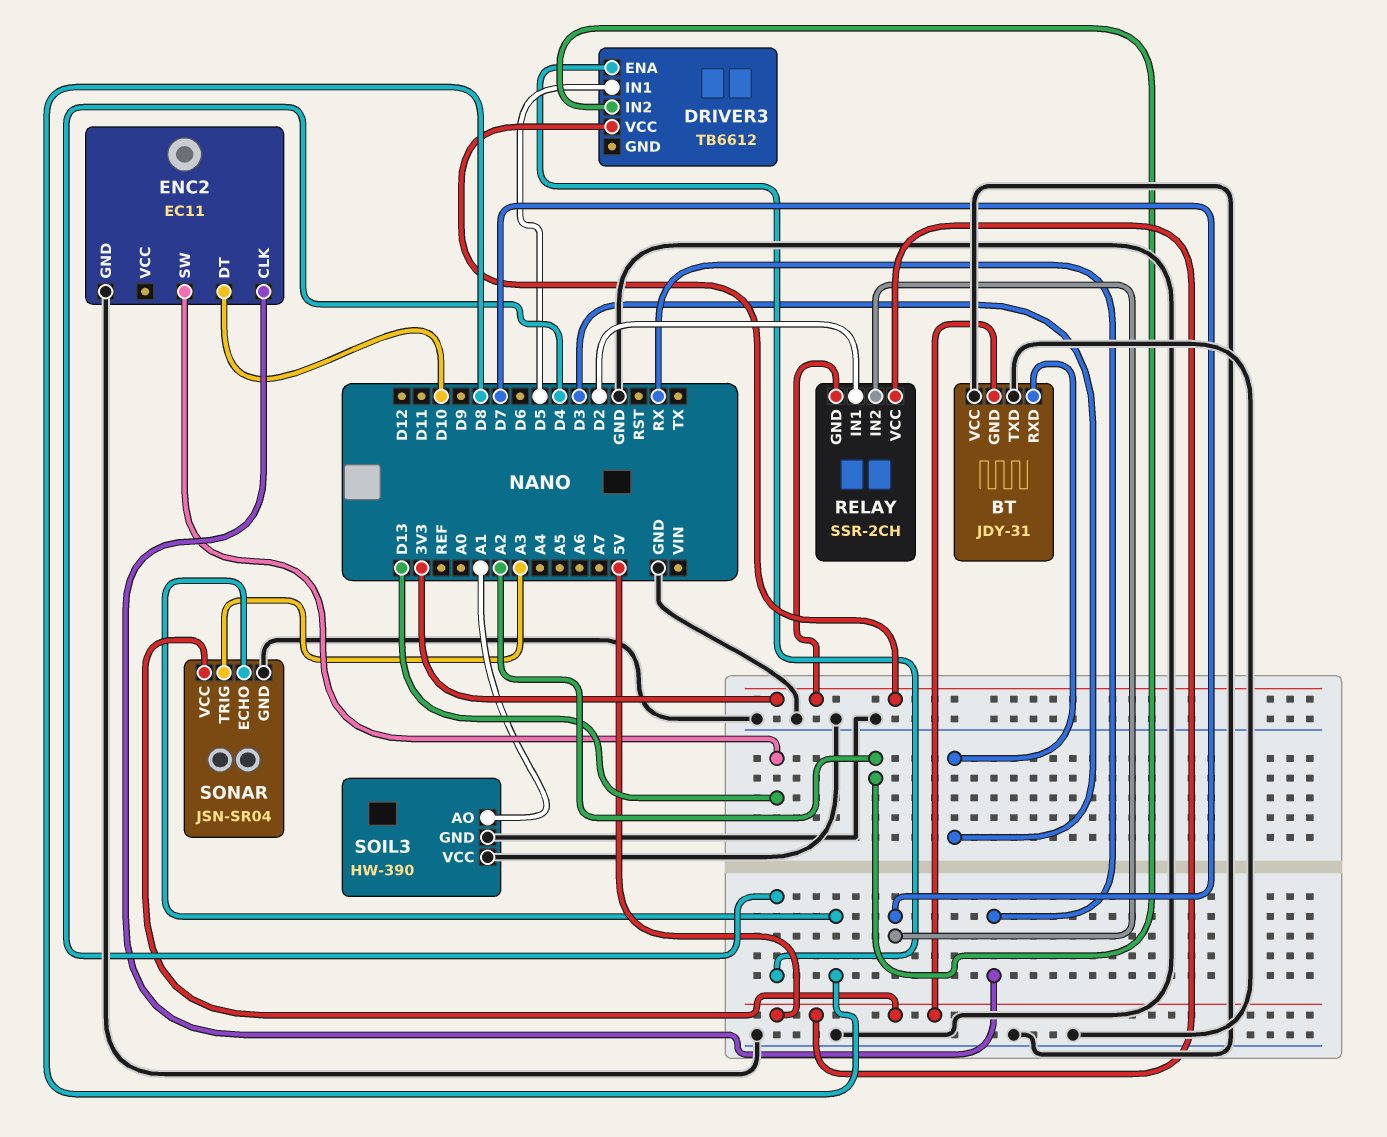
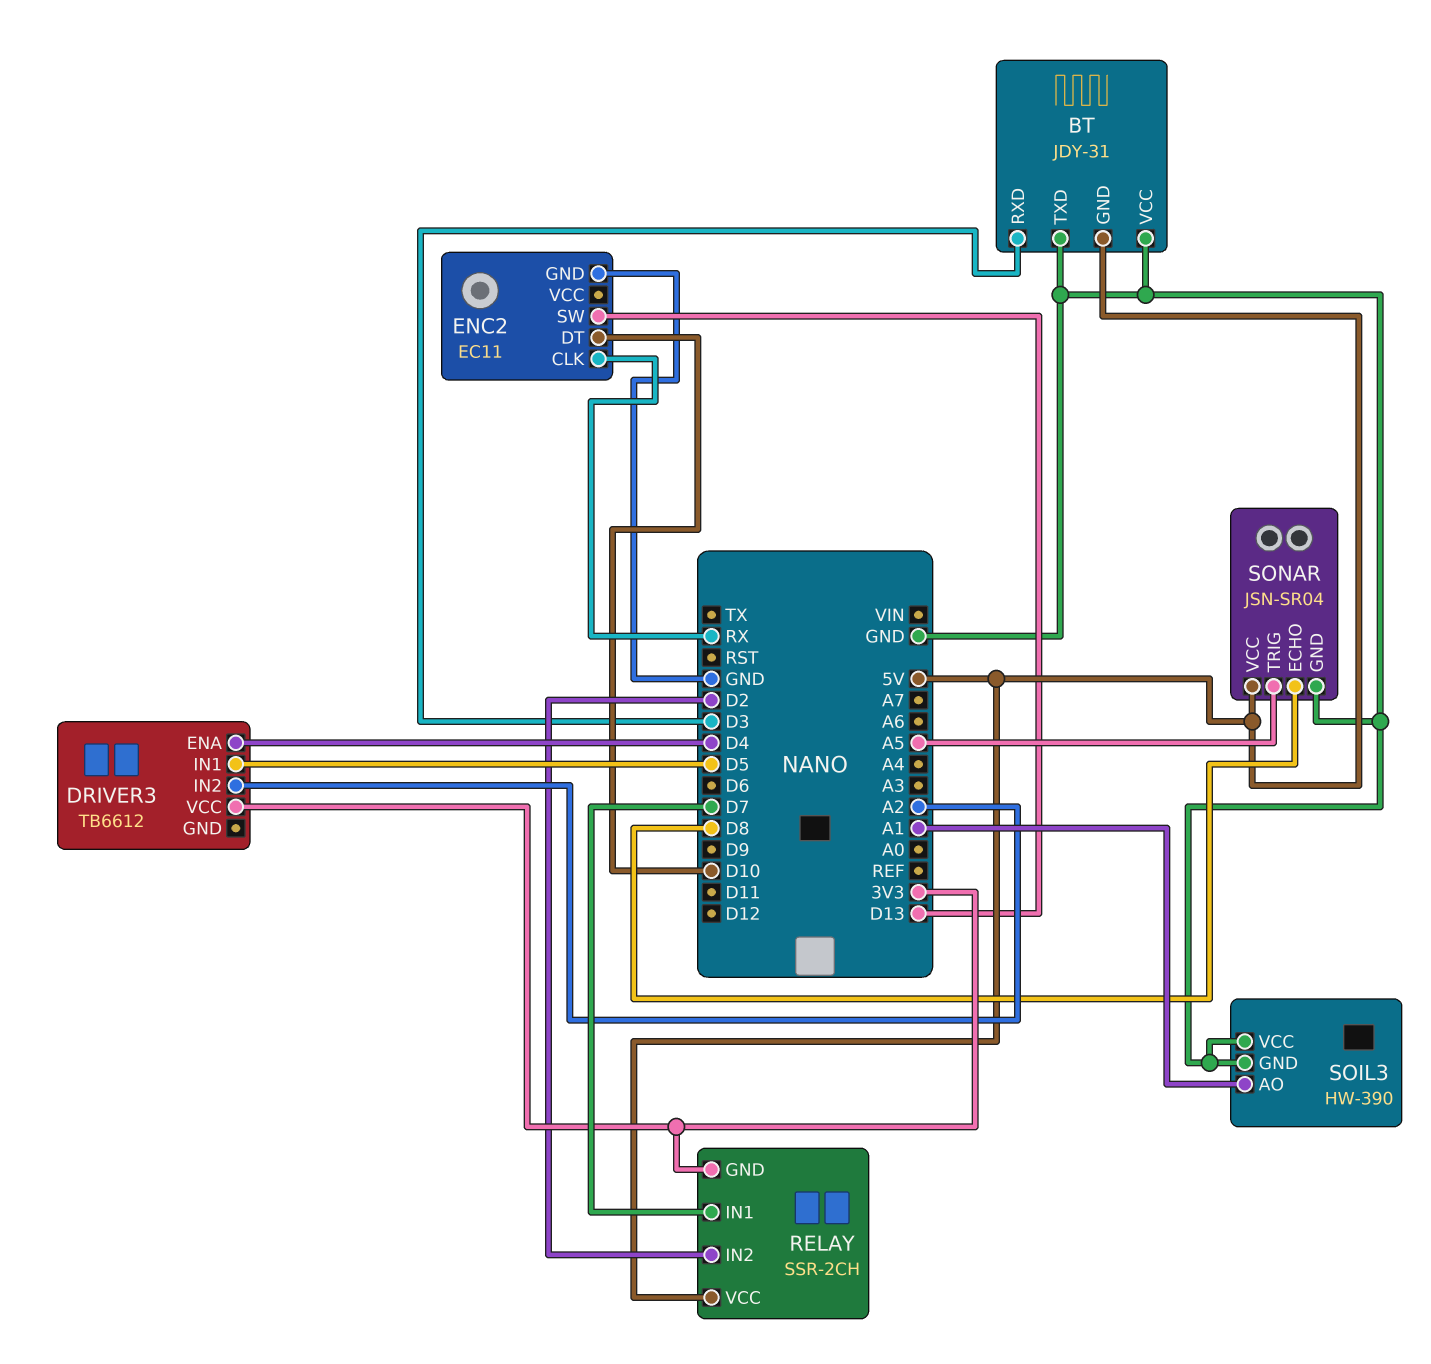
RELAY pin IN1: D2 -> D7
RELAY pin IN2: D7 -> D2
SONAR pin TRIG: A3 -> A5

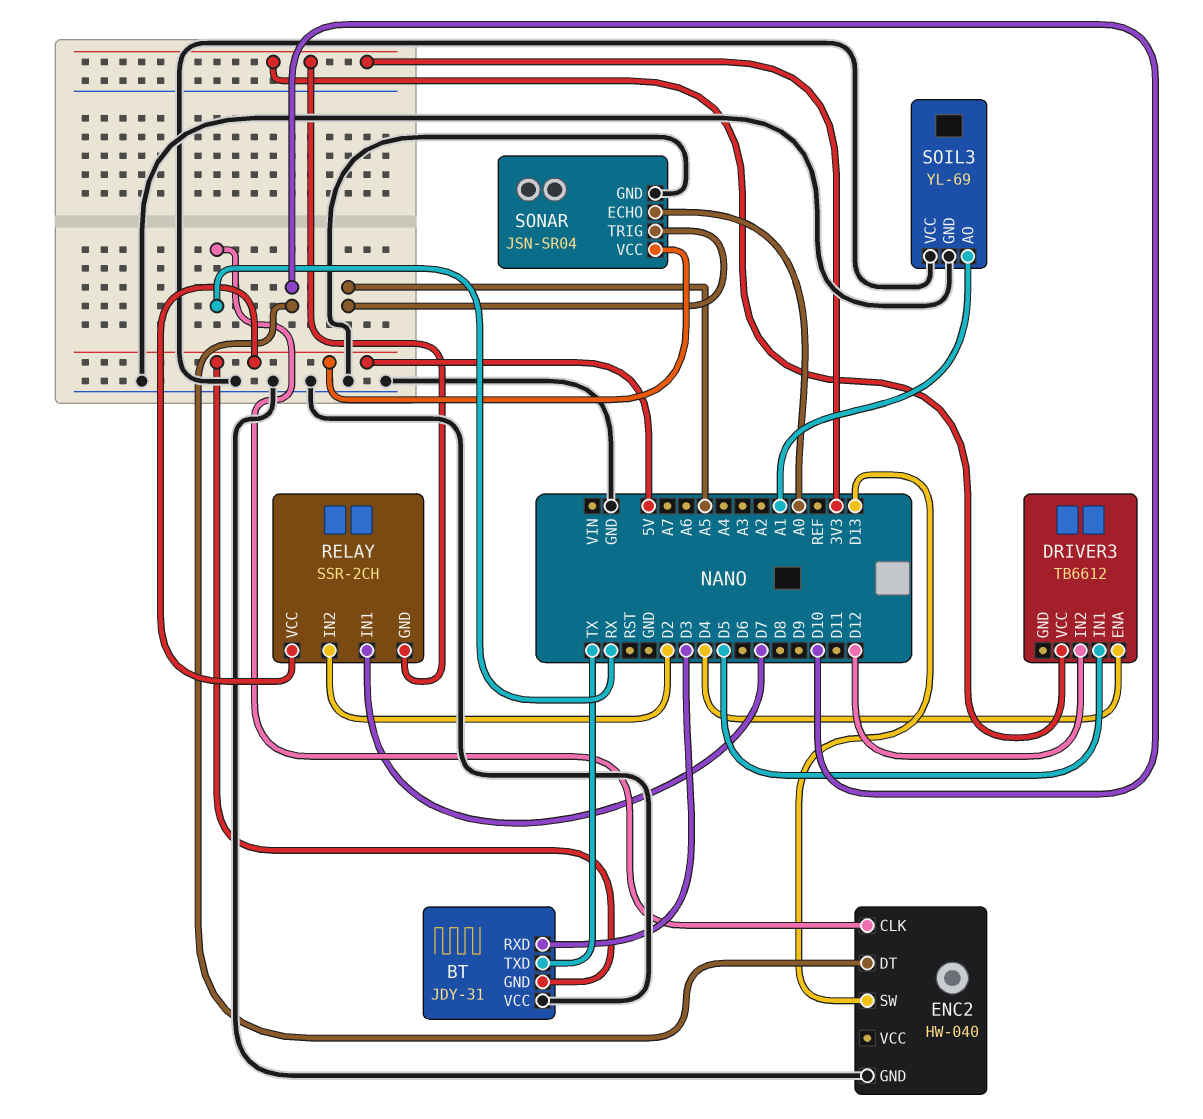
BT pin TXD: GND -> TX
DRIVER3 pin IN2: A2 -> D12
ENC2: EC11 -> HW-040
SOIL3: HW-390 -> YL-69
SONAR pin ECHO: D8 -> A0

